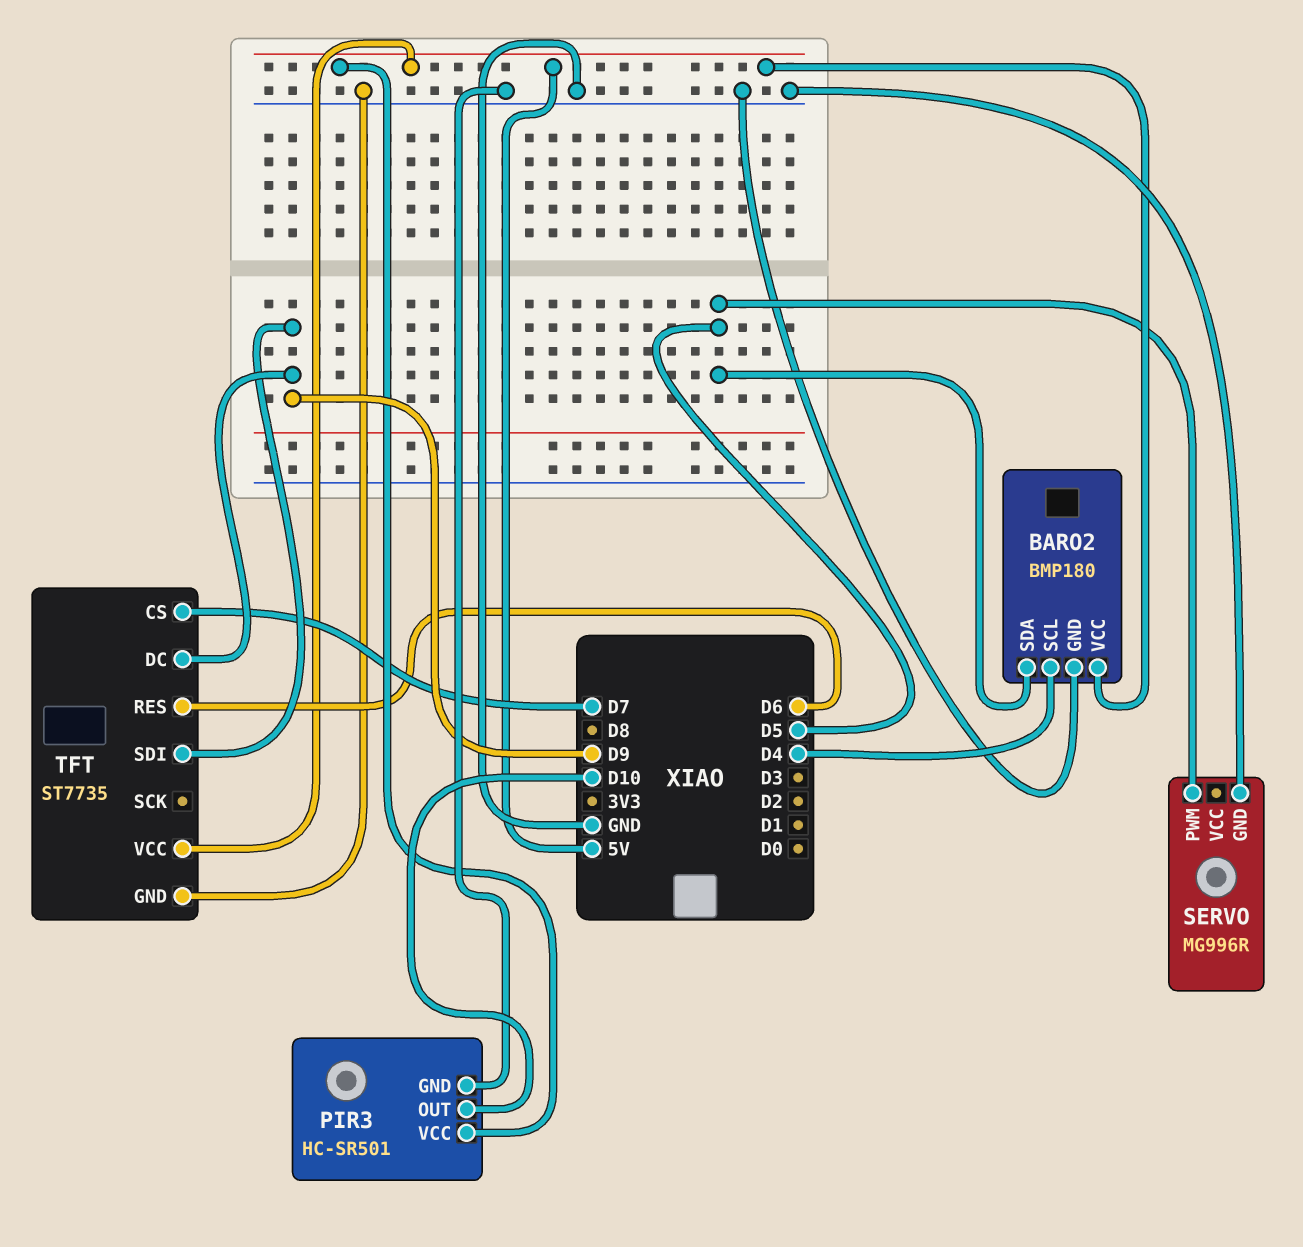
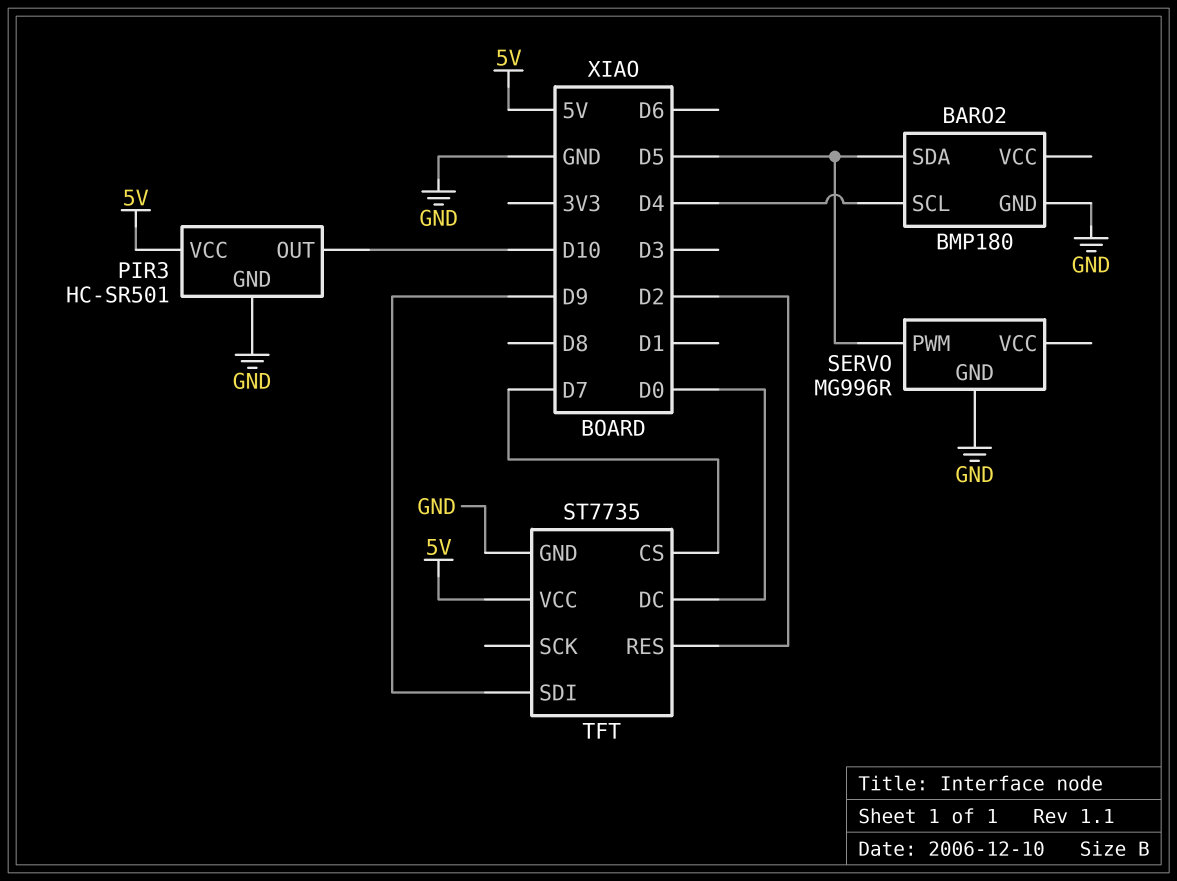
BARO2 pin VCC: 5V -> none
TFT pin DC: D9 -> D0
TFT pin RES: D6 -> D2

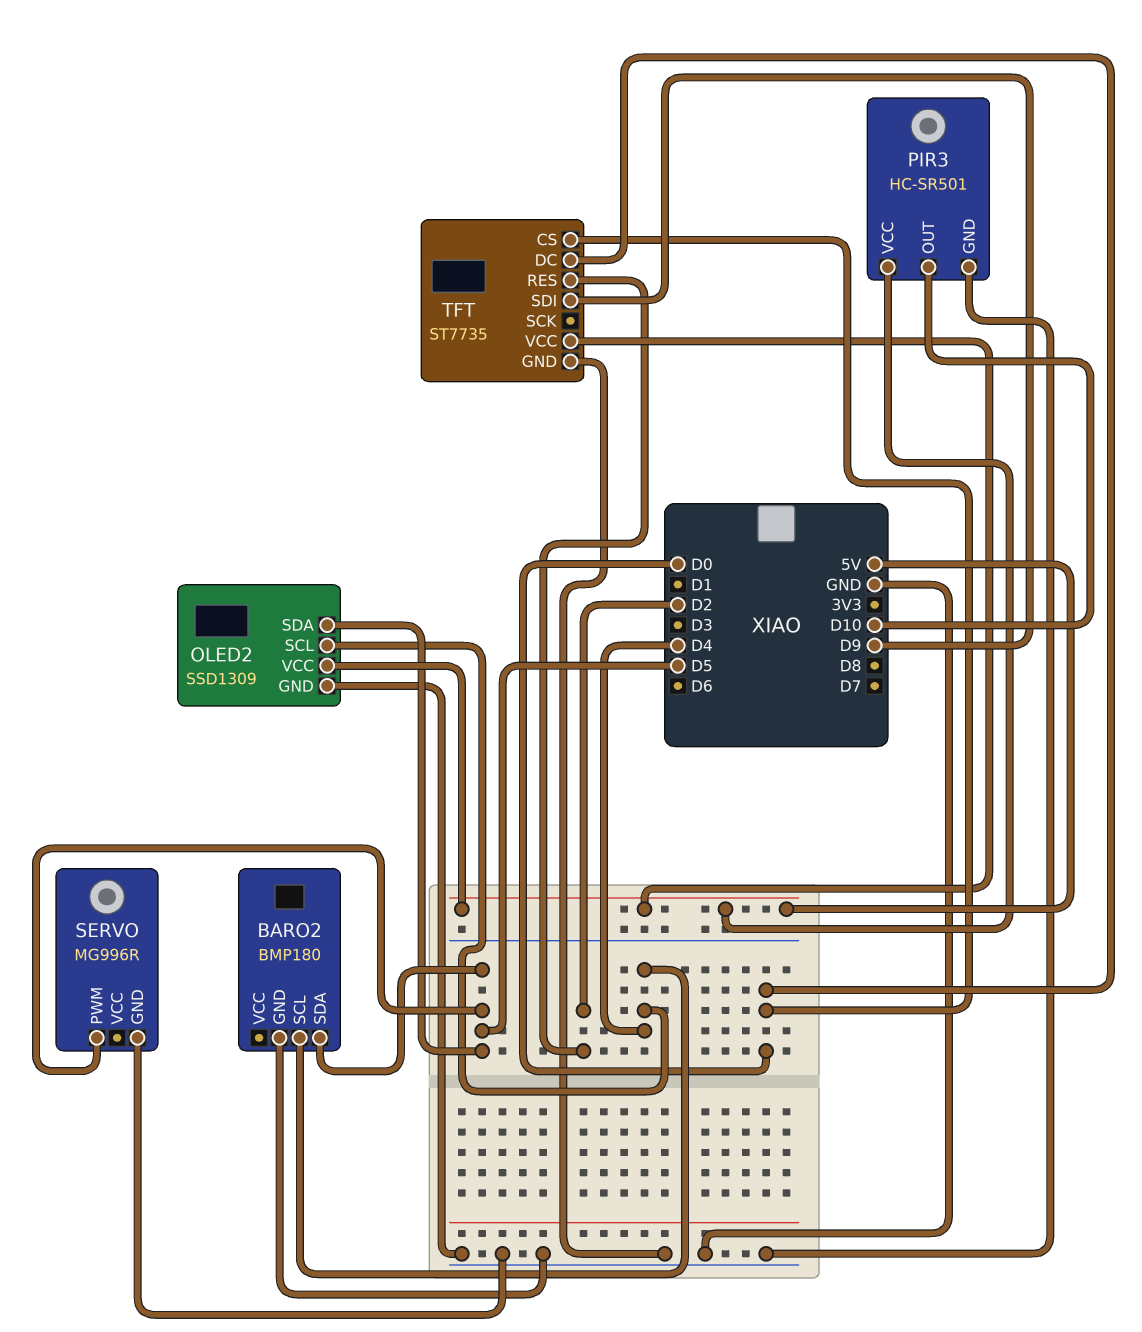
OLED2: none -> SSD1309
OLED2 pin GND: none -> GND
OLED2 pin SCL: none -> D4
OLED2 pin SDA: none -> D5
OLED2 pin VCC: none -> 5V
TFT pin CS: D7 -> D0

